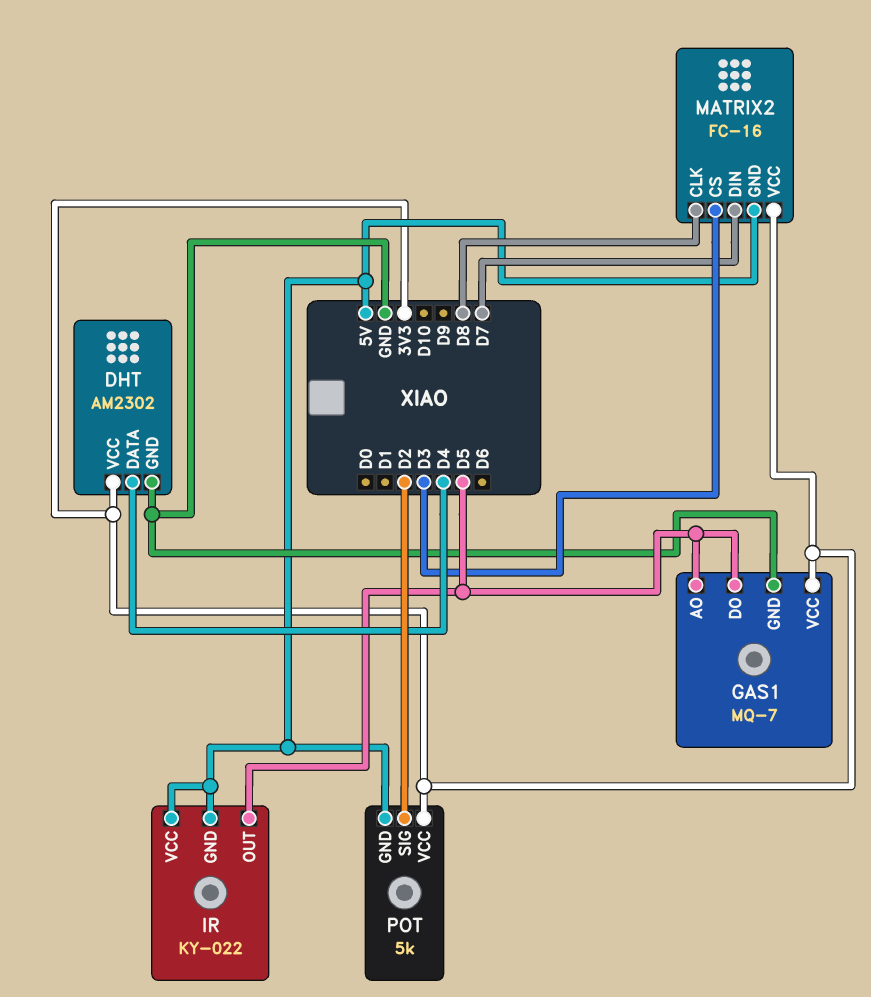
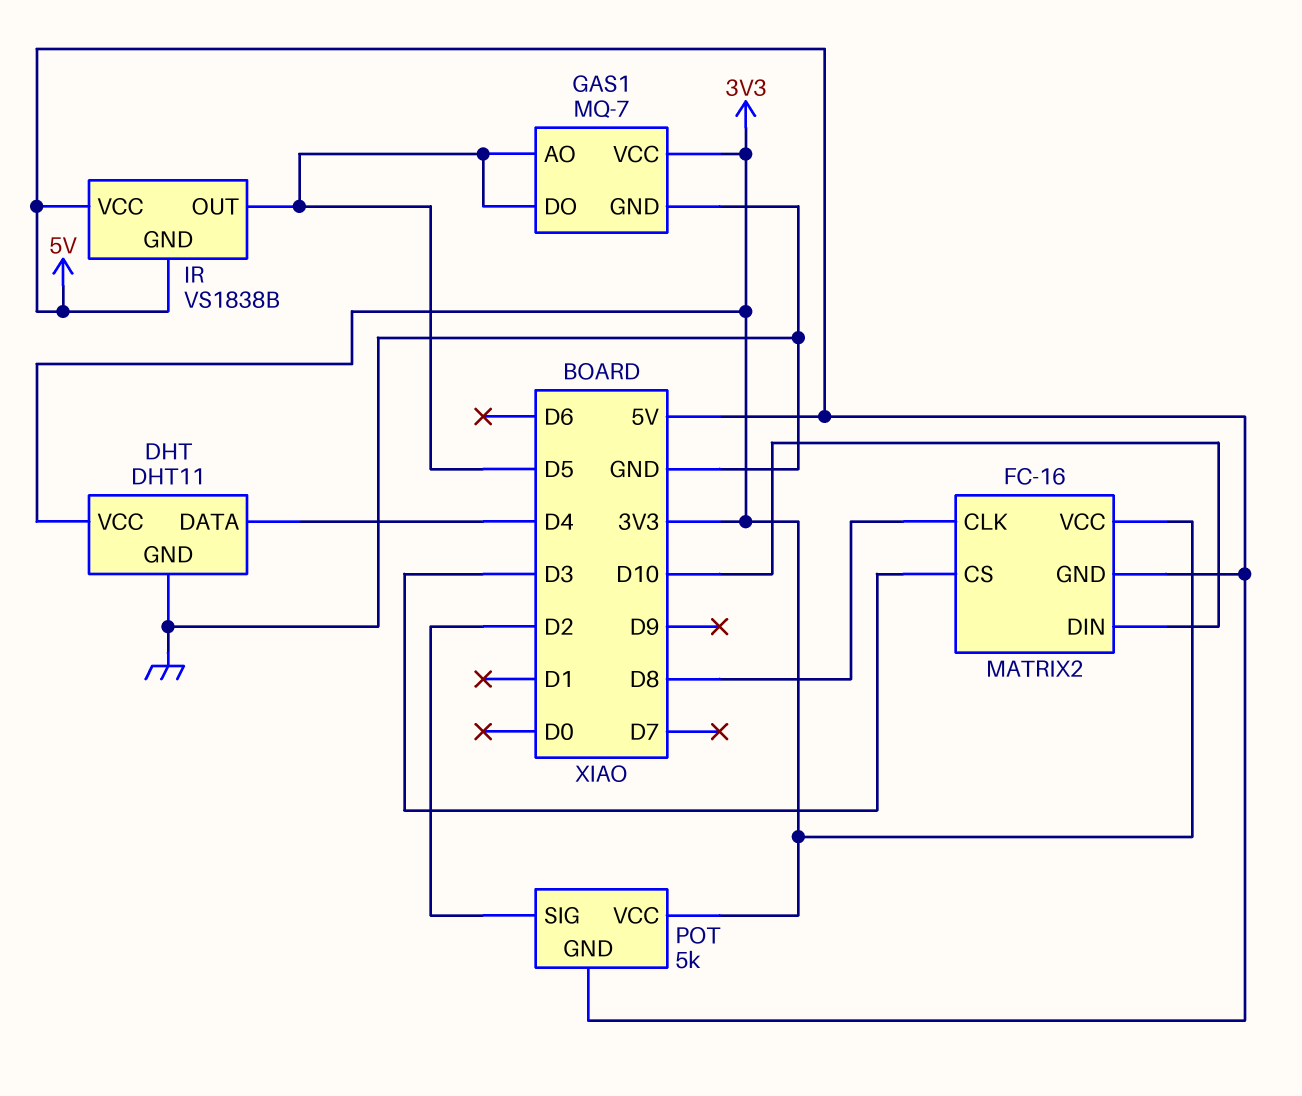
DHT: AM2302 -> DHT11
IR: KY-022 -> VS1838B
MATRIX2 pin DIN: D7 -> D10

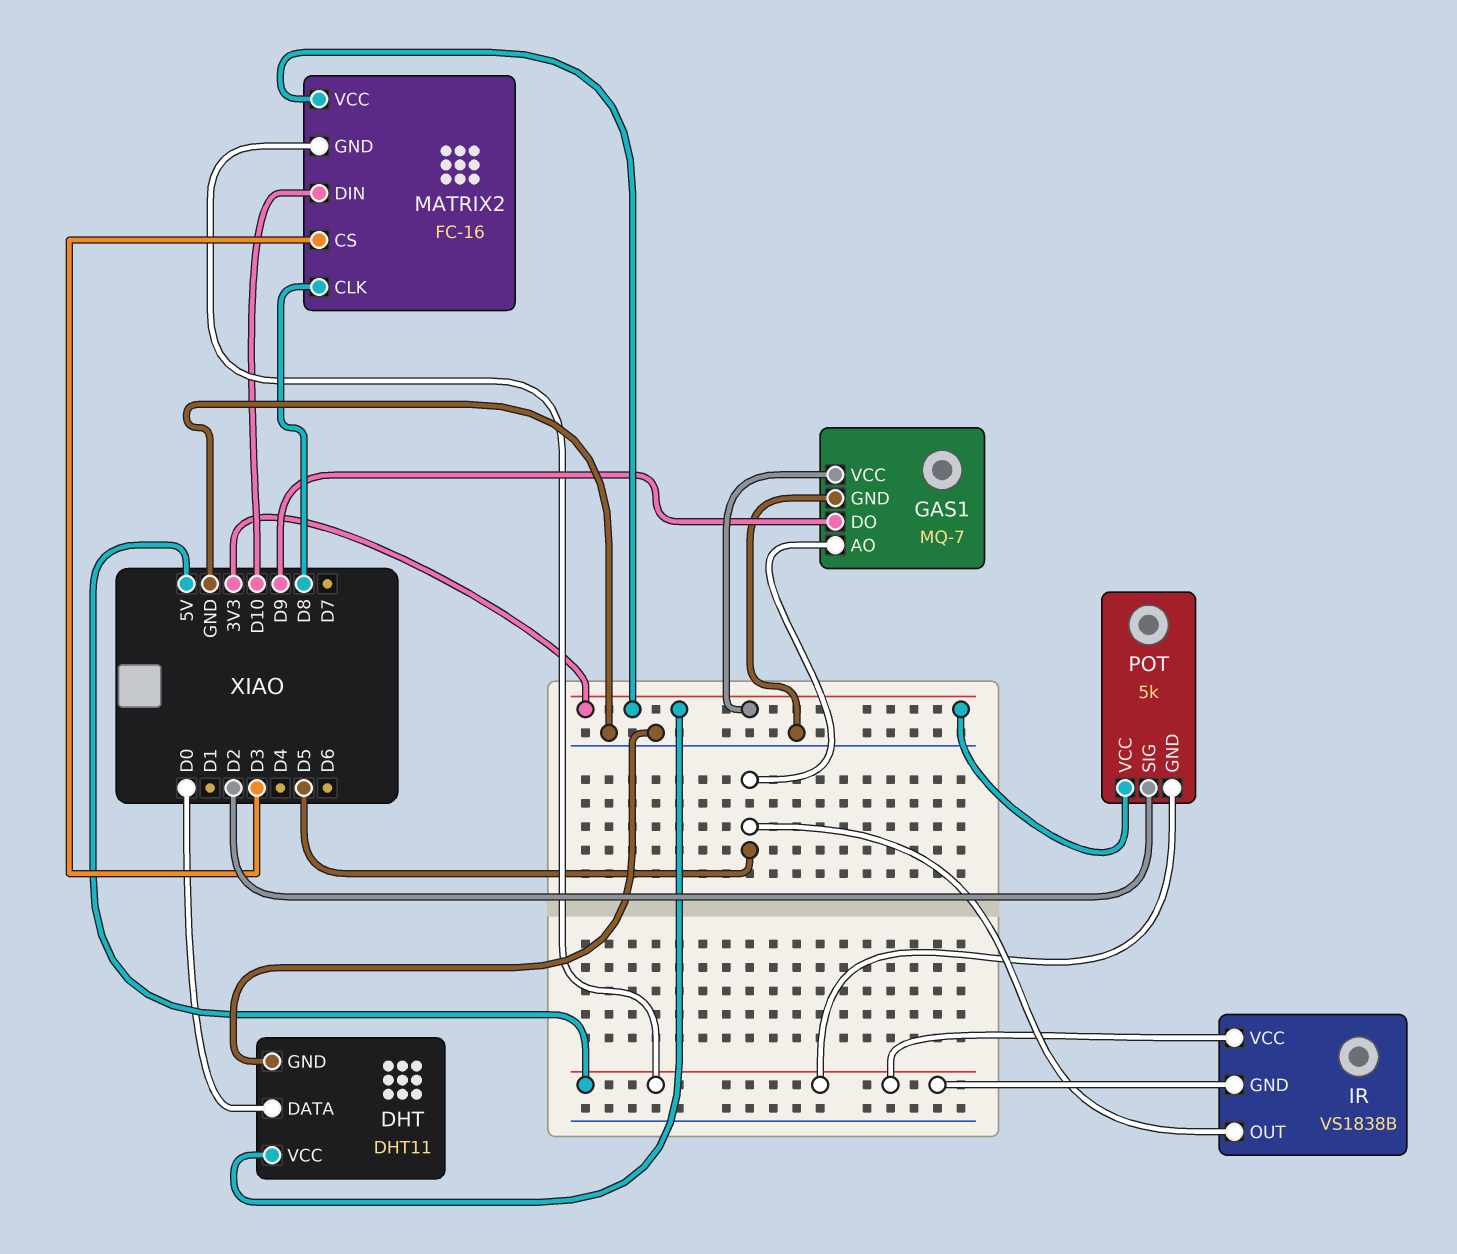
DHT pin DATA: D4 -> D0
GAS1 pin DO: D5 -> D9

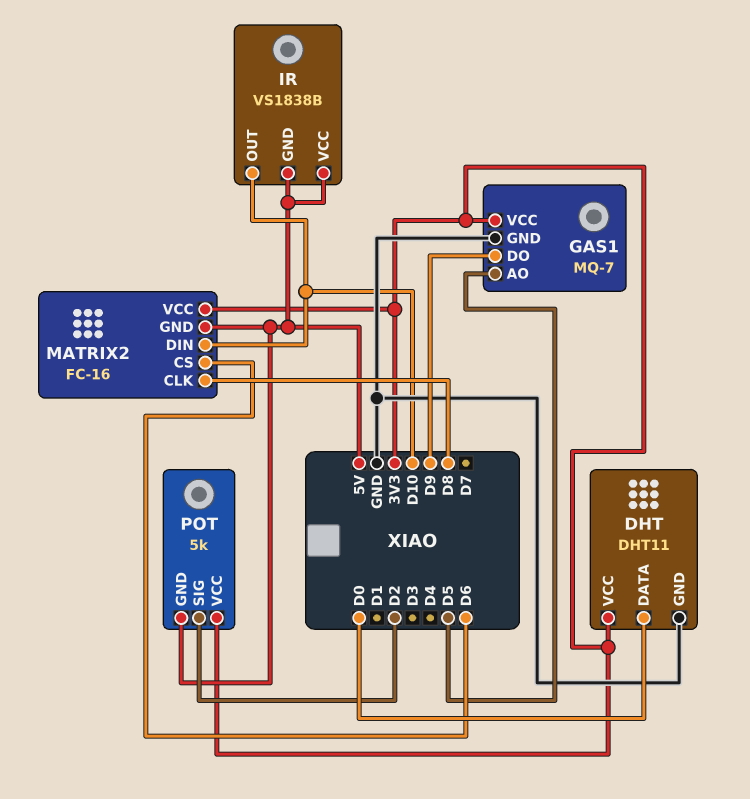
IR pin OUT: D5 -> D10
MATRIX2 pin CS: D3 -> D6

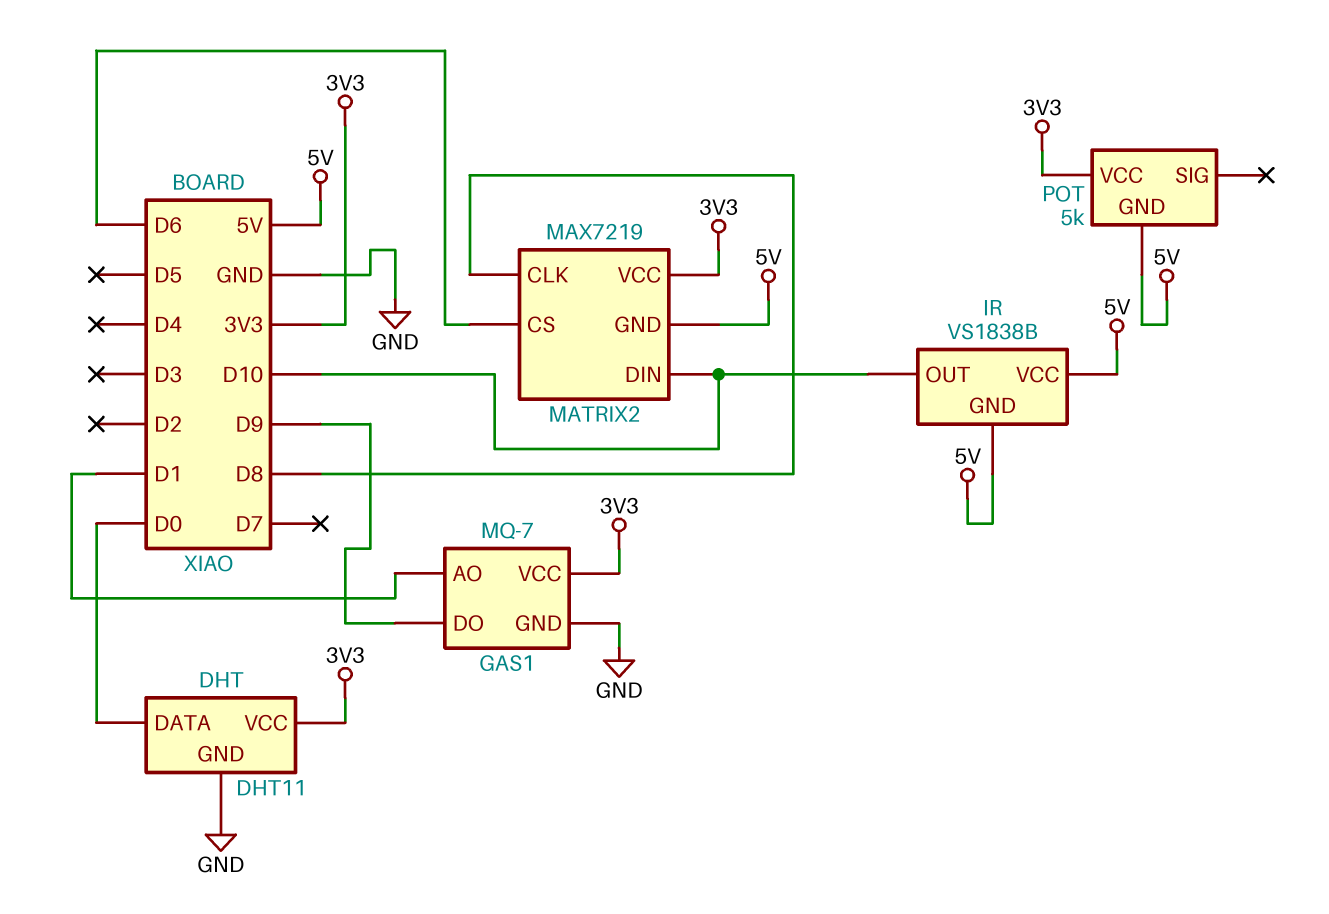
GAS1 pin AO: D5 -> D1
MATRIX2: FC-16 -> MAX7219
POT pin SIG: D2 -> none

